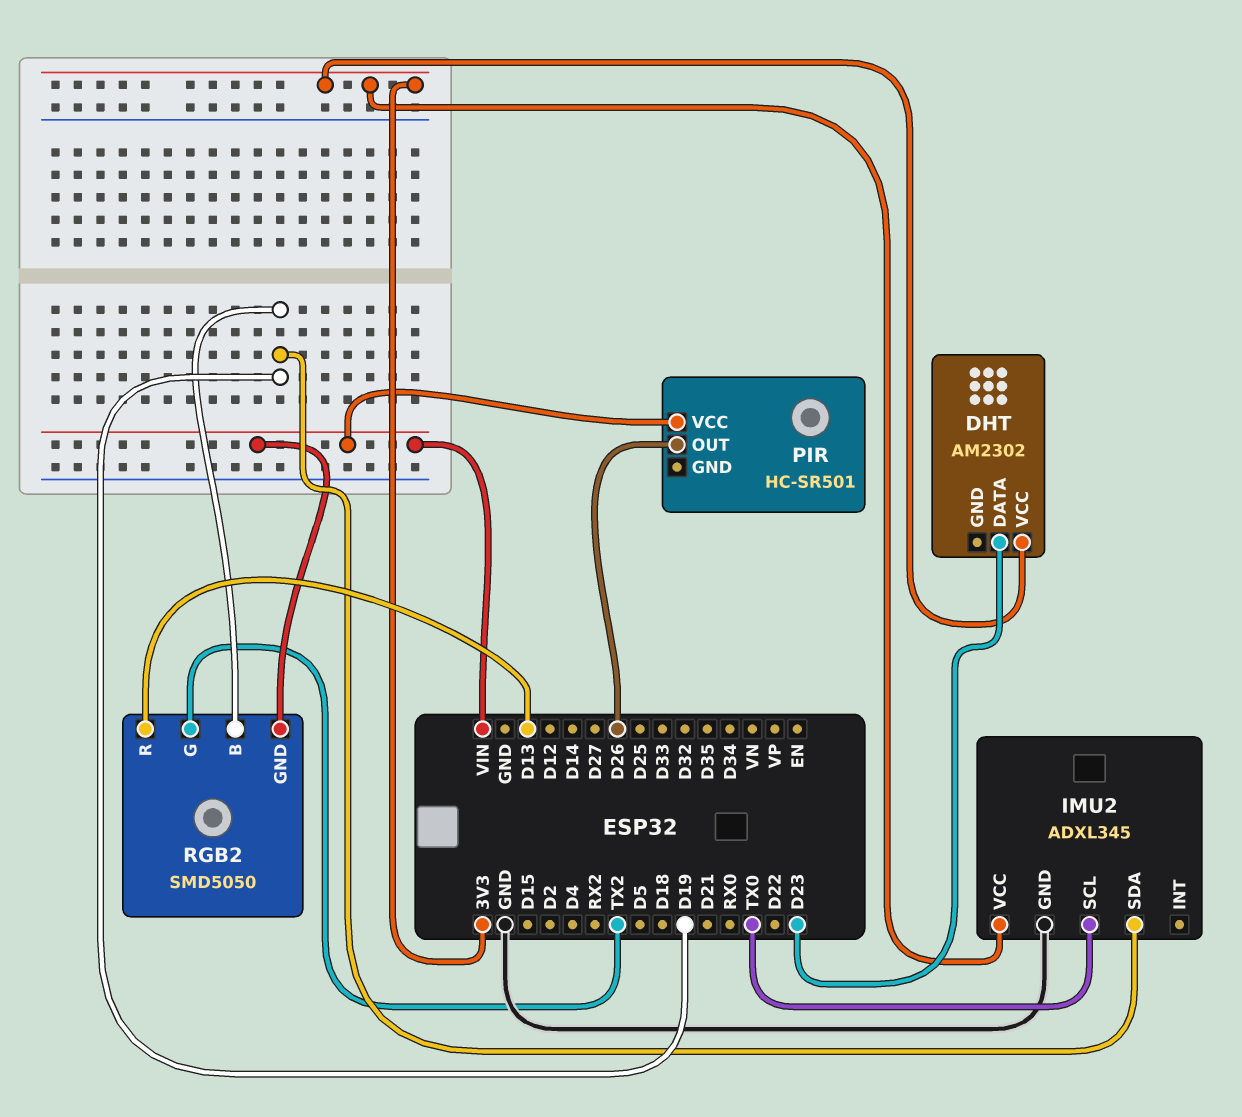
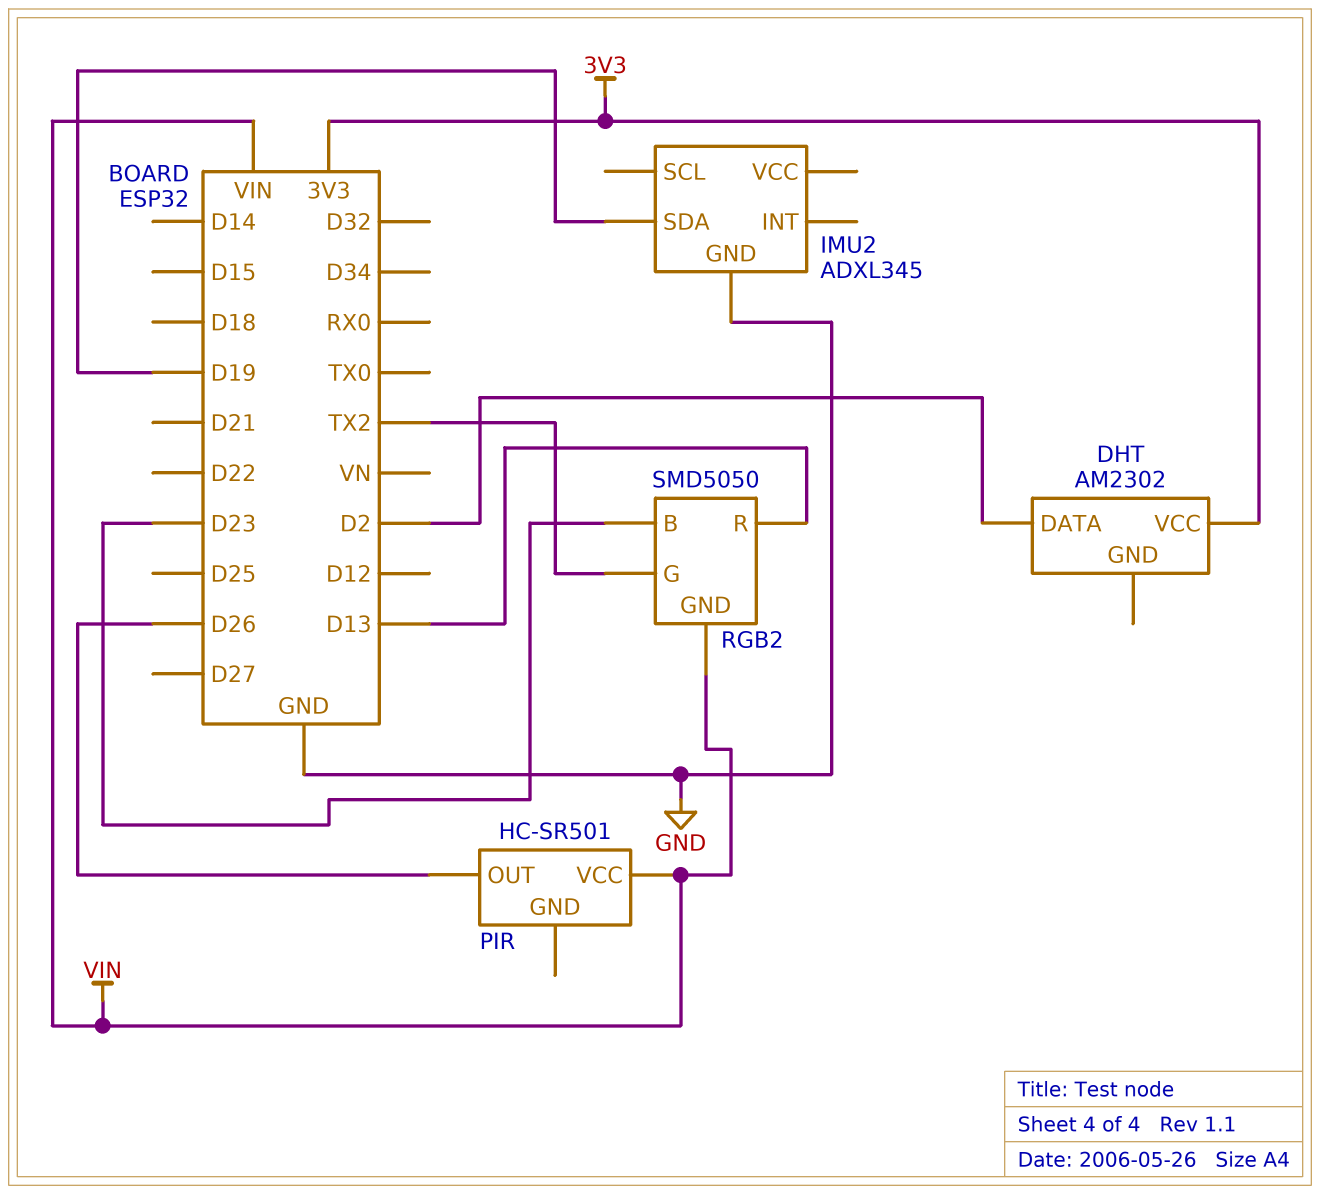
DHT pin DATA: D23 -> D2
IMU2 pin SCL: TX0 -> none
IMU2 pin VCC: 3V3 -> none
RGB2 pin B: D19 -> D23

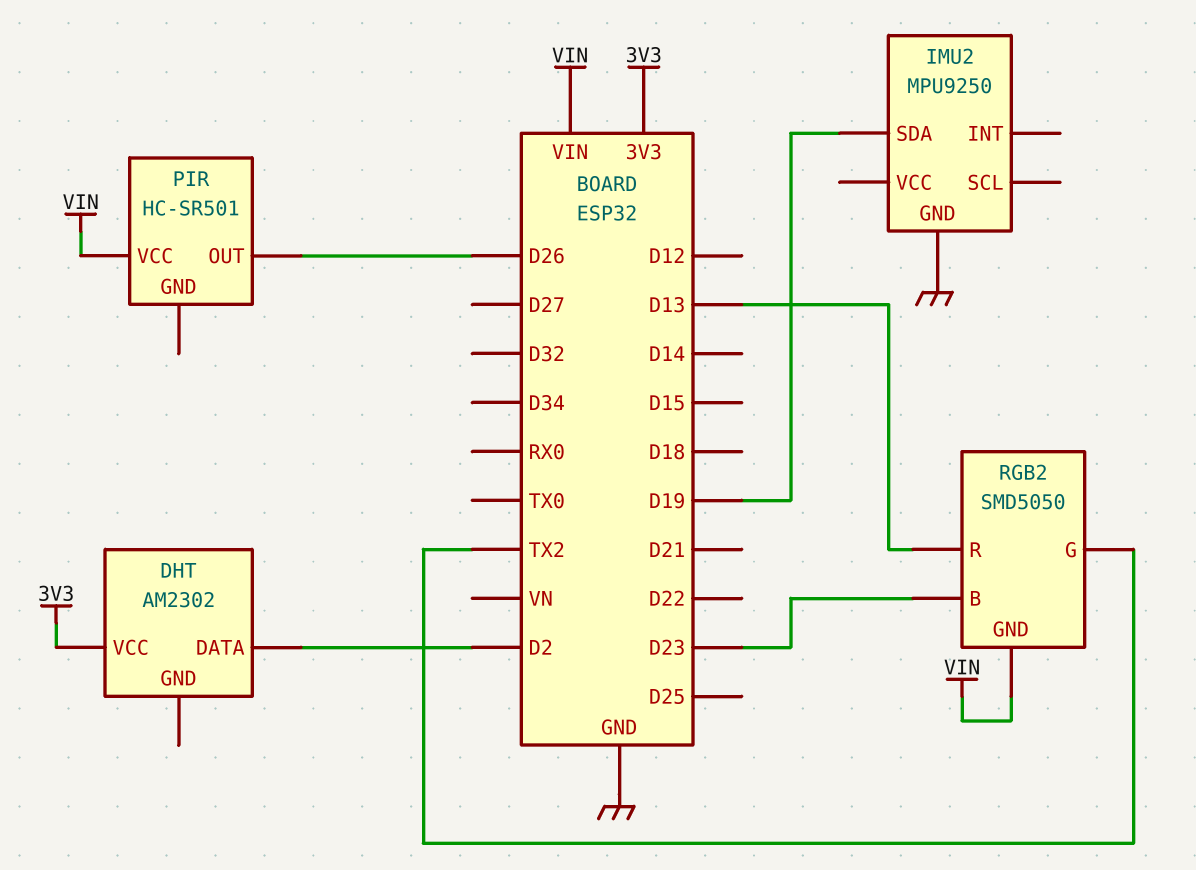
IMU2: ADXL345 -> MPU9250

